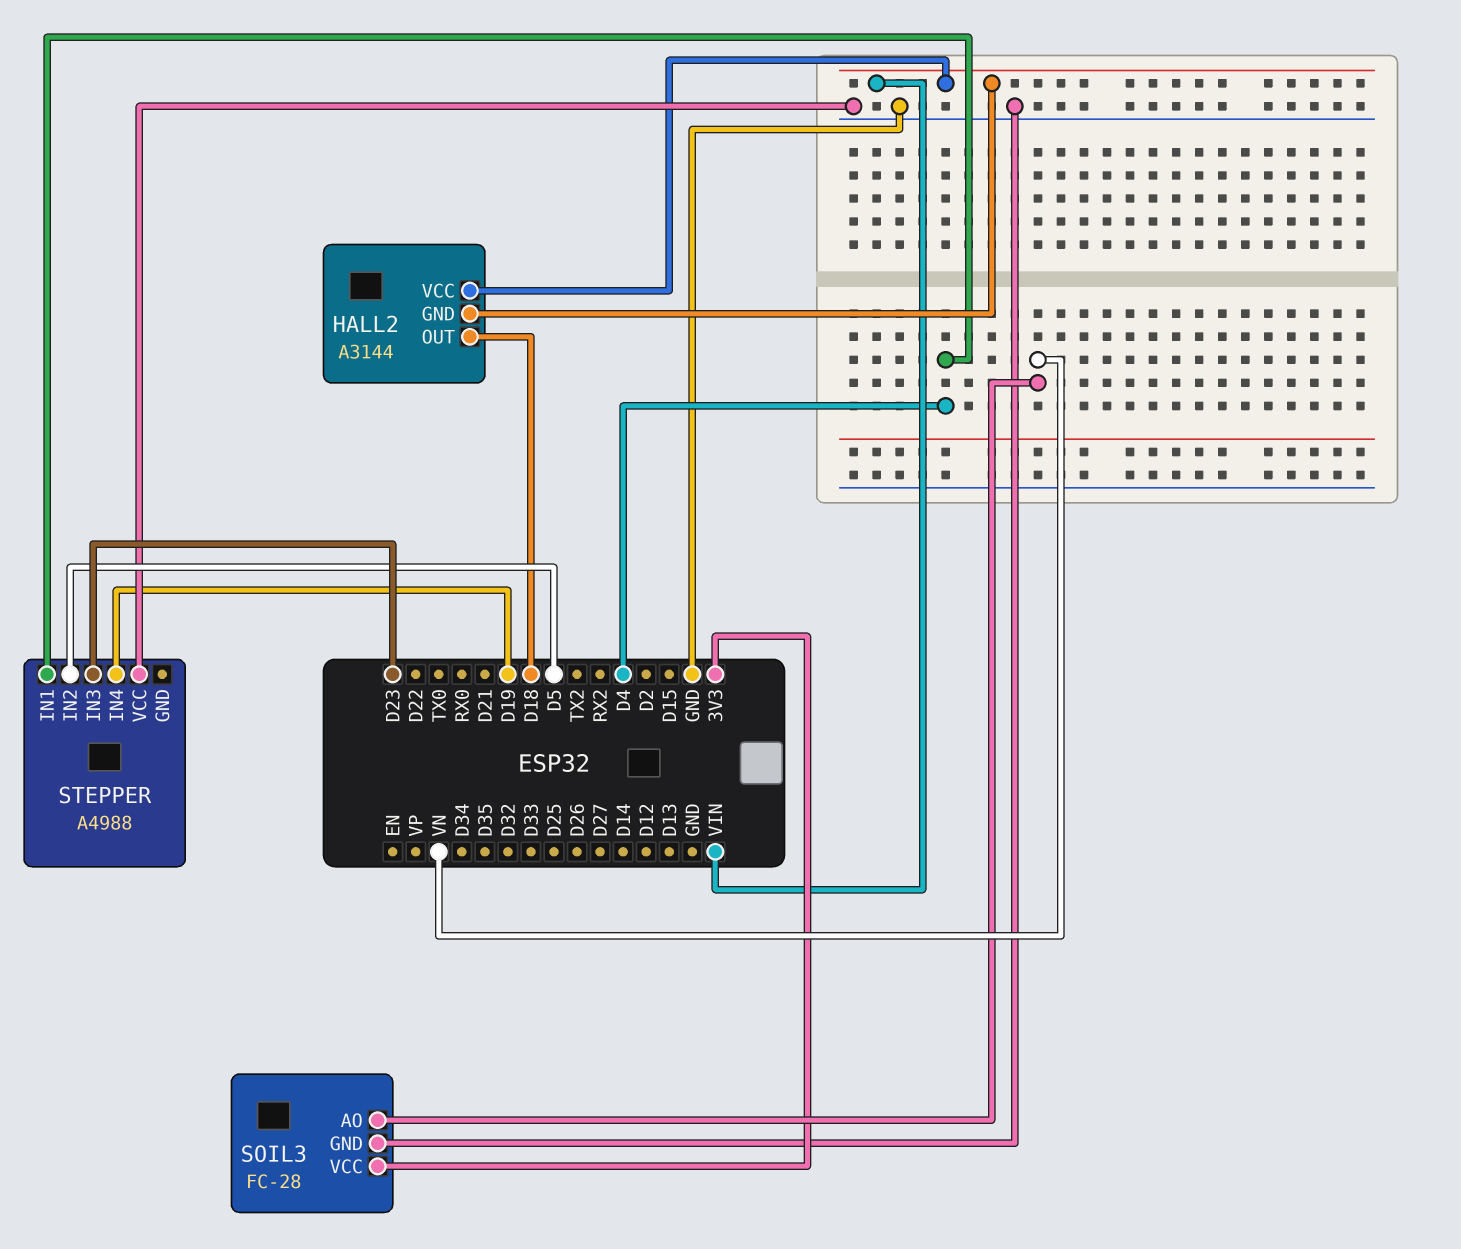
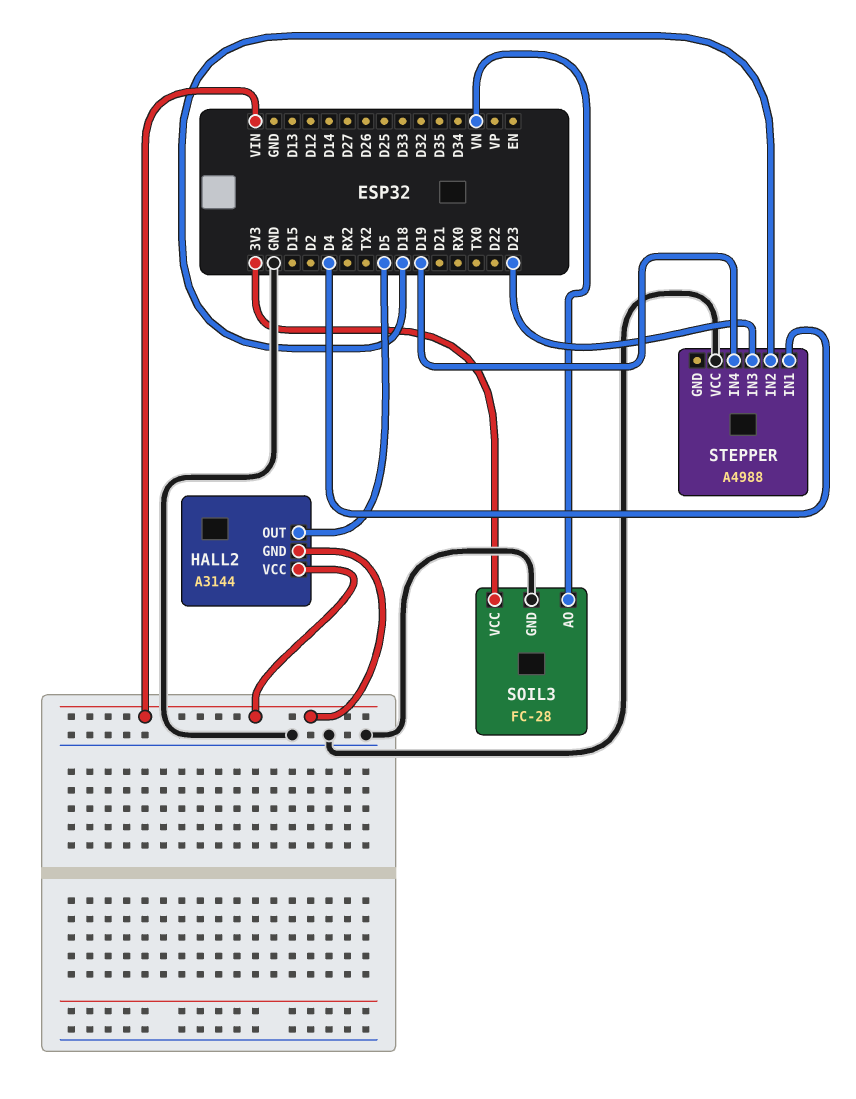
HALL2 pin OUT: D18 -> D5
STEPPER pin IN2: D5 -> D18

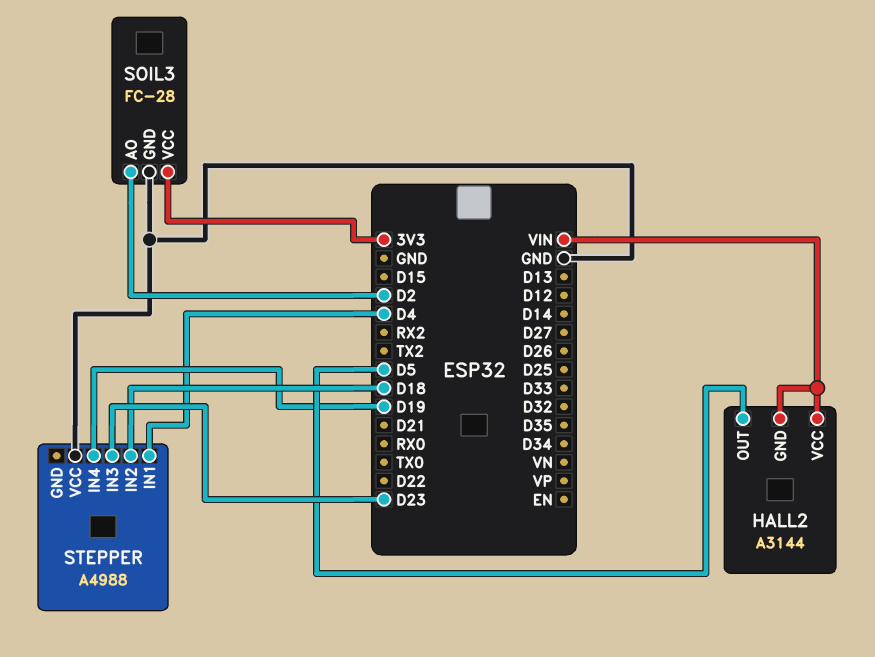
SOIL3 pin AO: VN -> D2

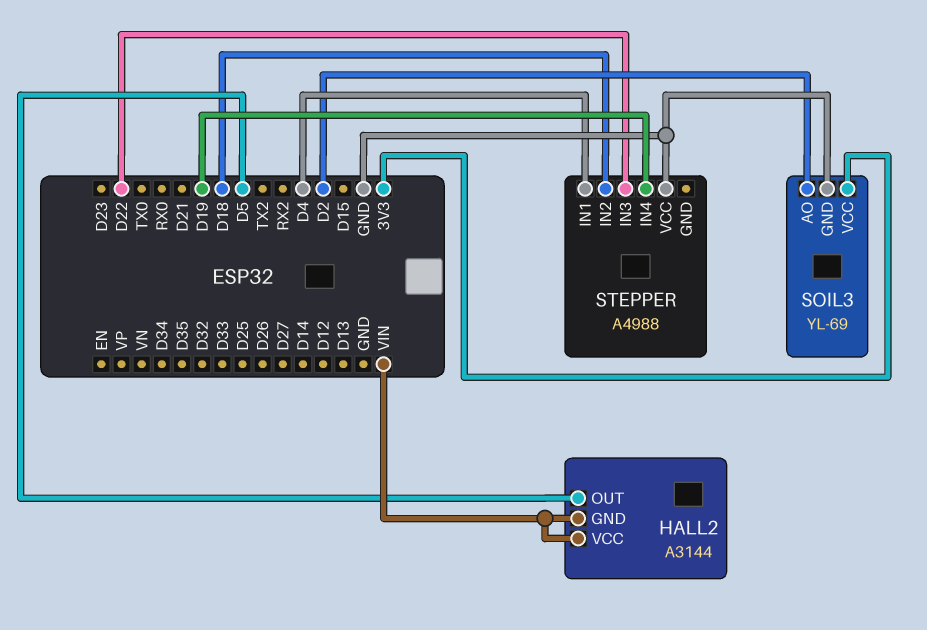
SOIL3: FC-28 -> YL-69
STEPPER pin IN3: D23 -> D22

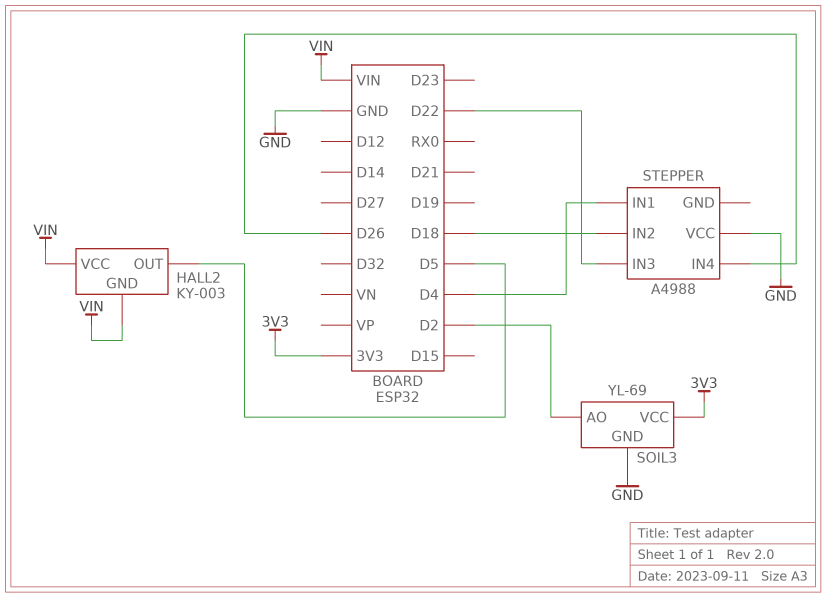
HALL2: A3144 -> KY-003
STEPPER pin IN4: D19 -> D26

